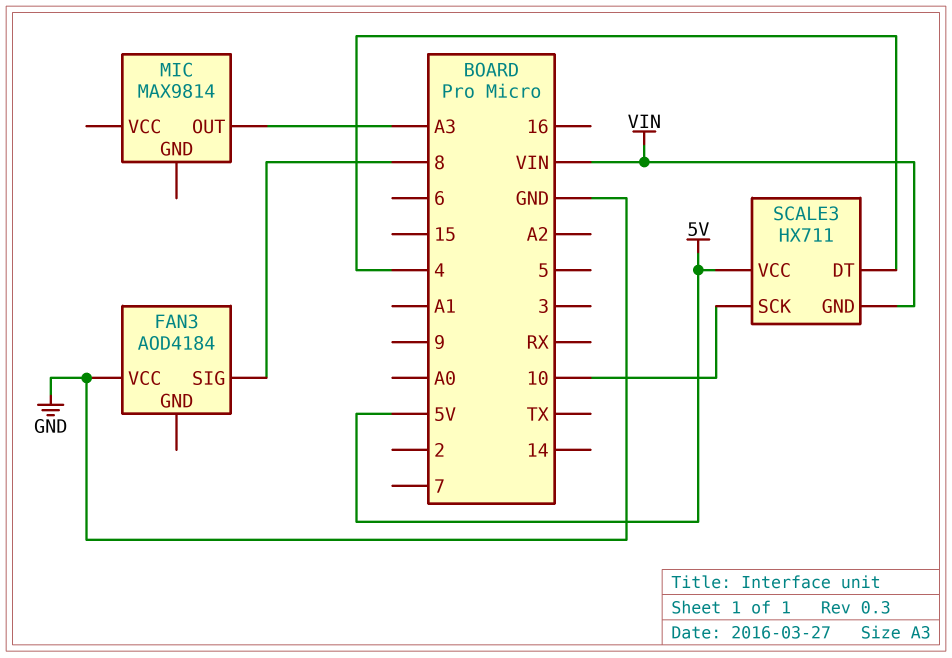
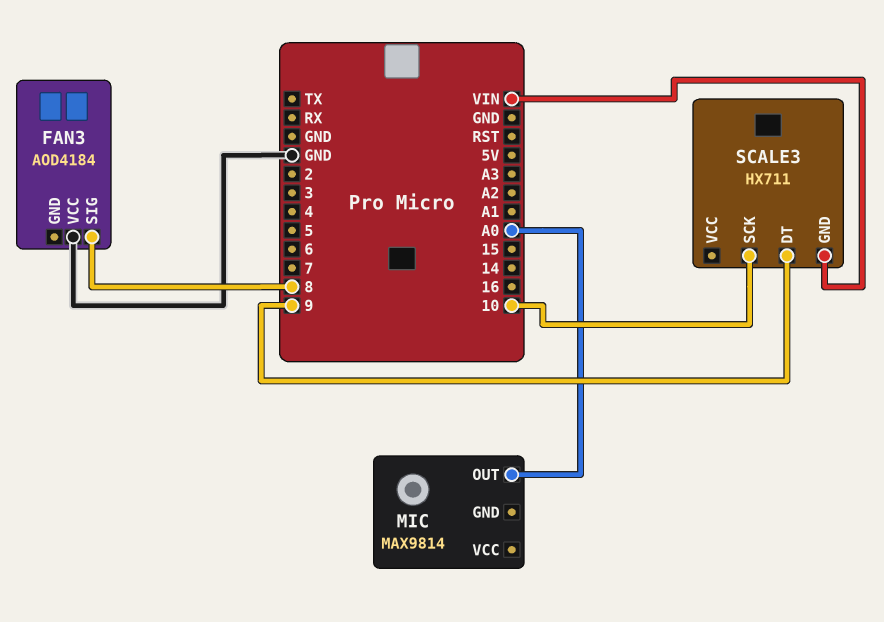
MIC pin OUT: A3 -> A0
SCALE3 pin DT: 4 -> 9
SCALE3 pin VCC: 5V -> none

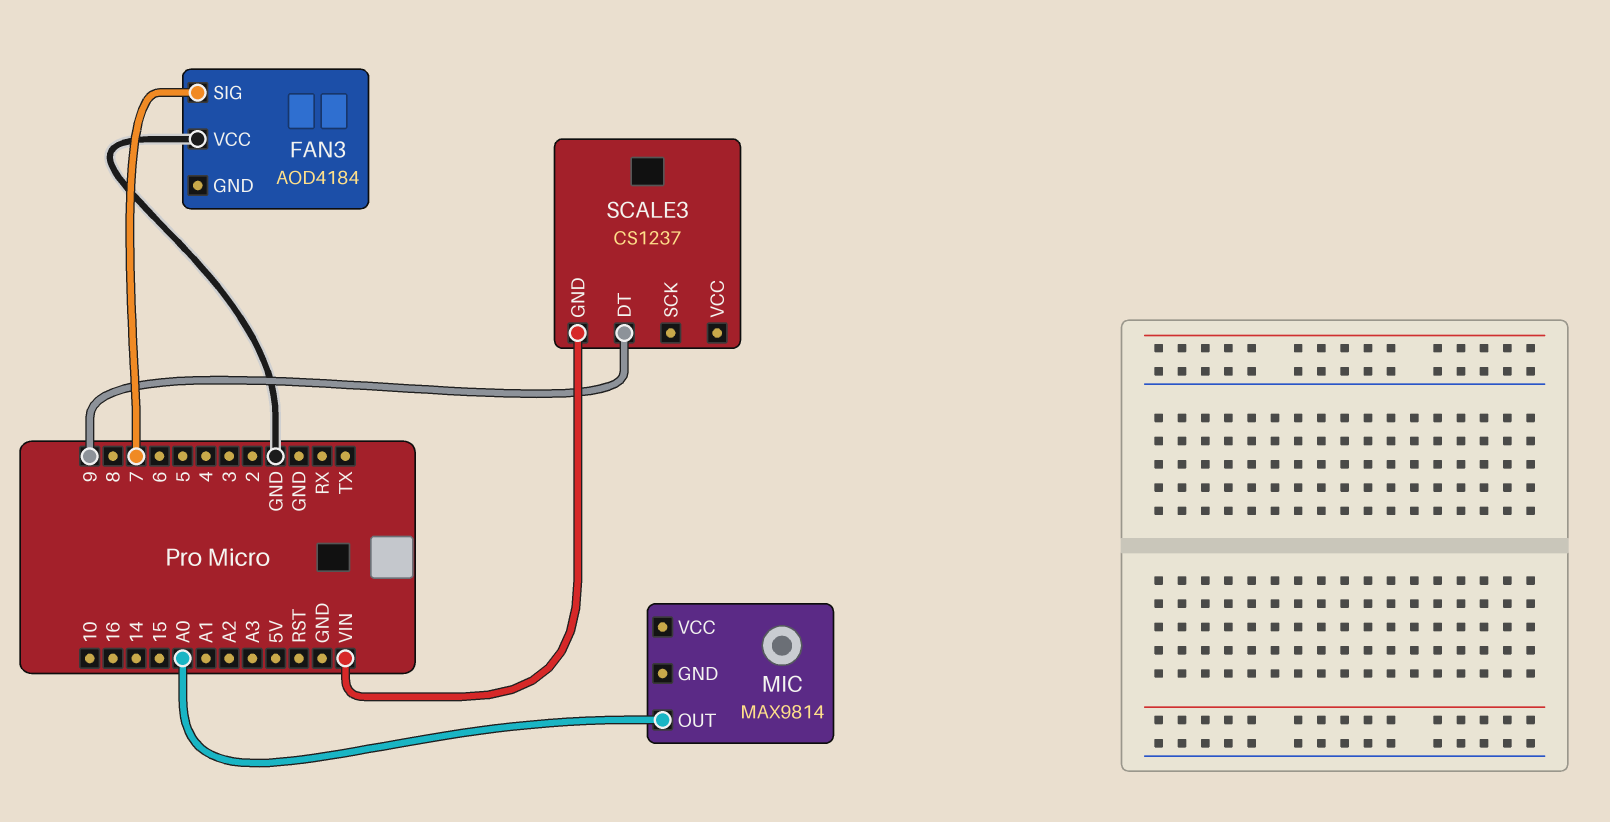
FAN3 pin SIG: 8 -> 7
SCALE3: HX711 -> CS1237
SCALE3 pin SCK: 10 -> none

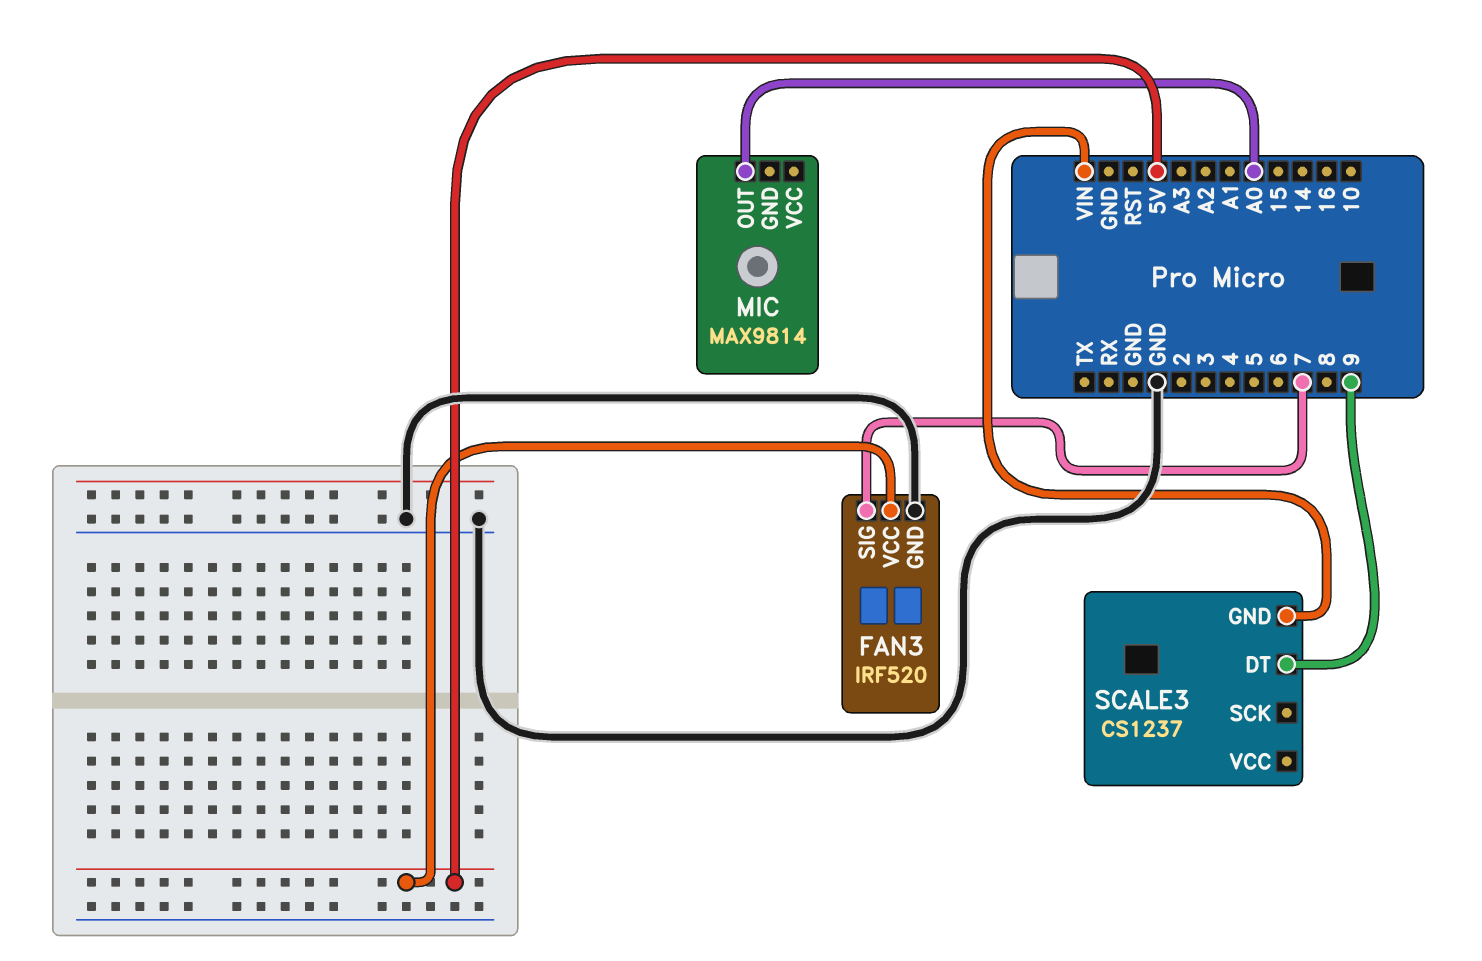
FAN3: AOD4184 -> IRF520
FAN3 pin GND: none -> GND
FAN3 pin VCC: GND -> 5V

